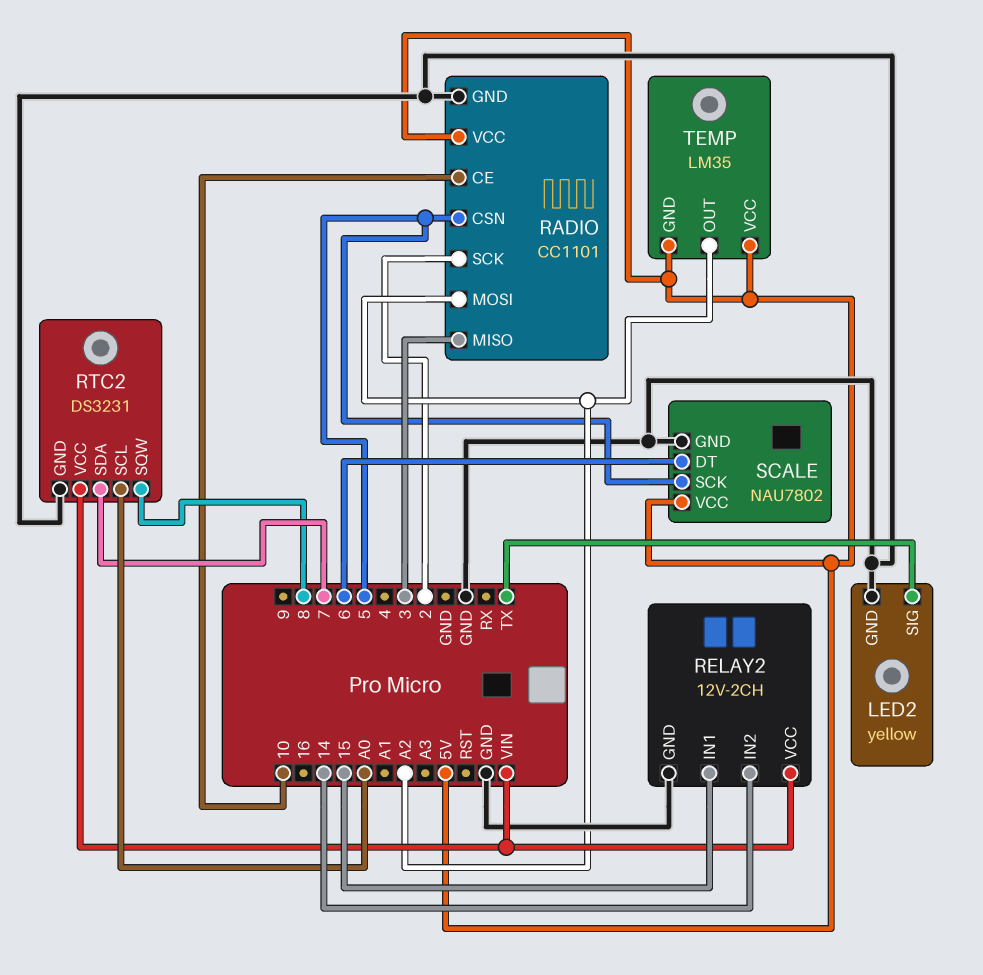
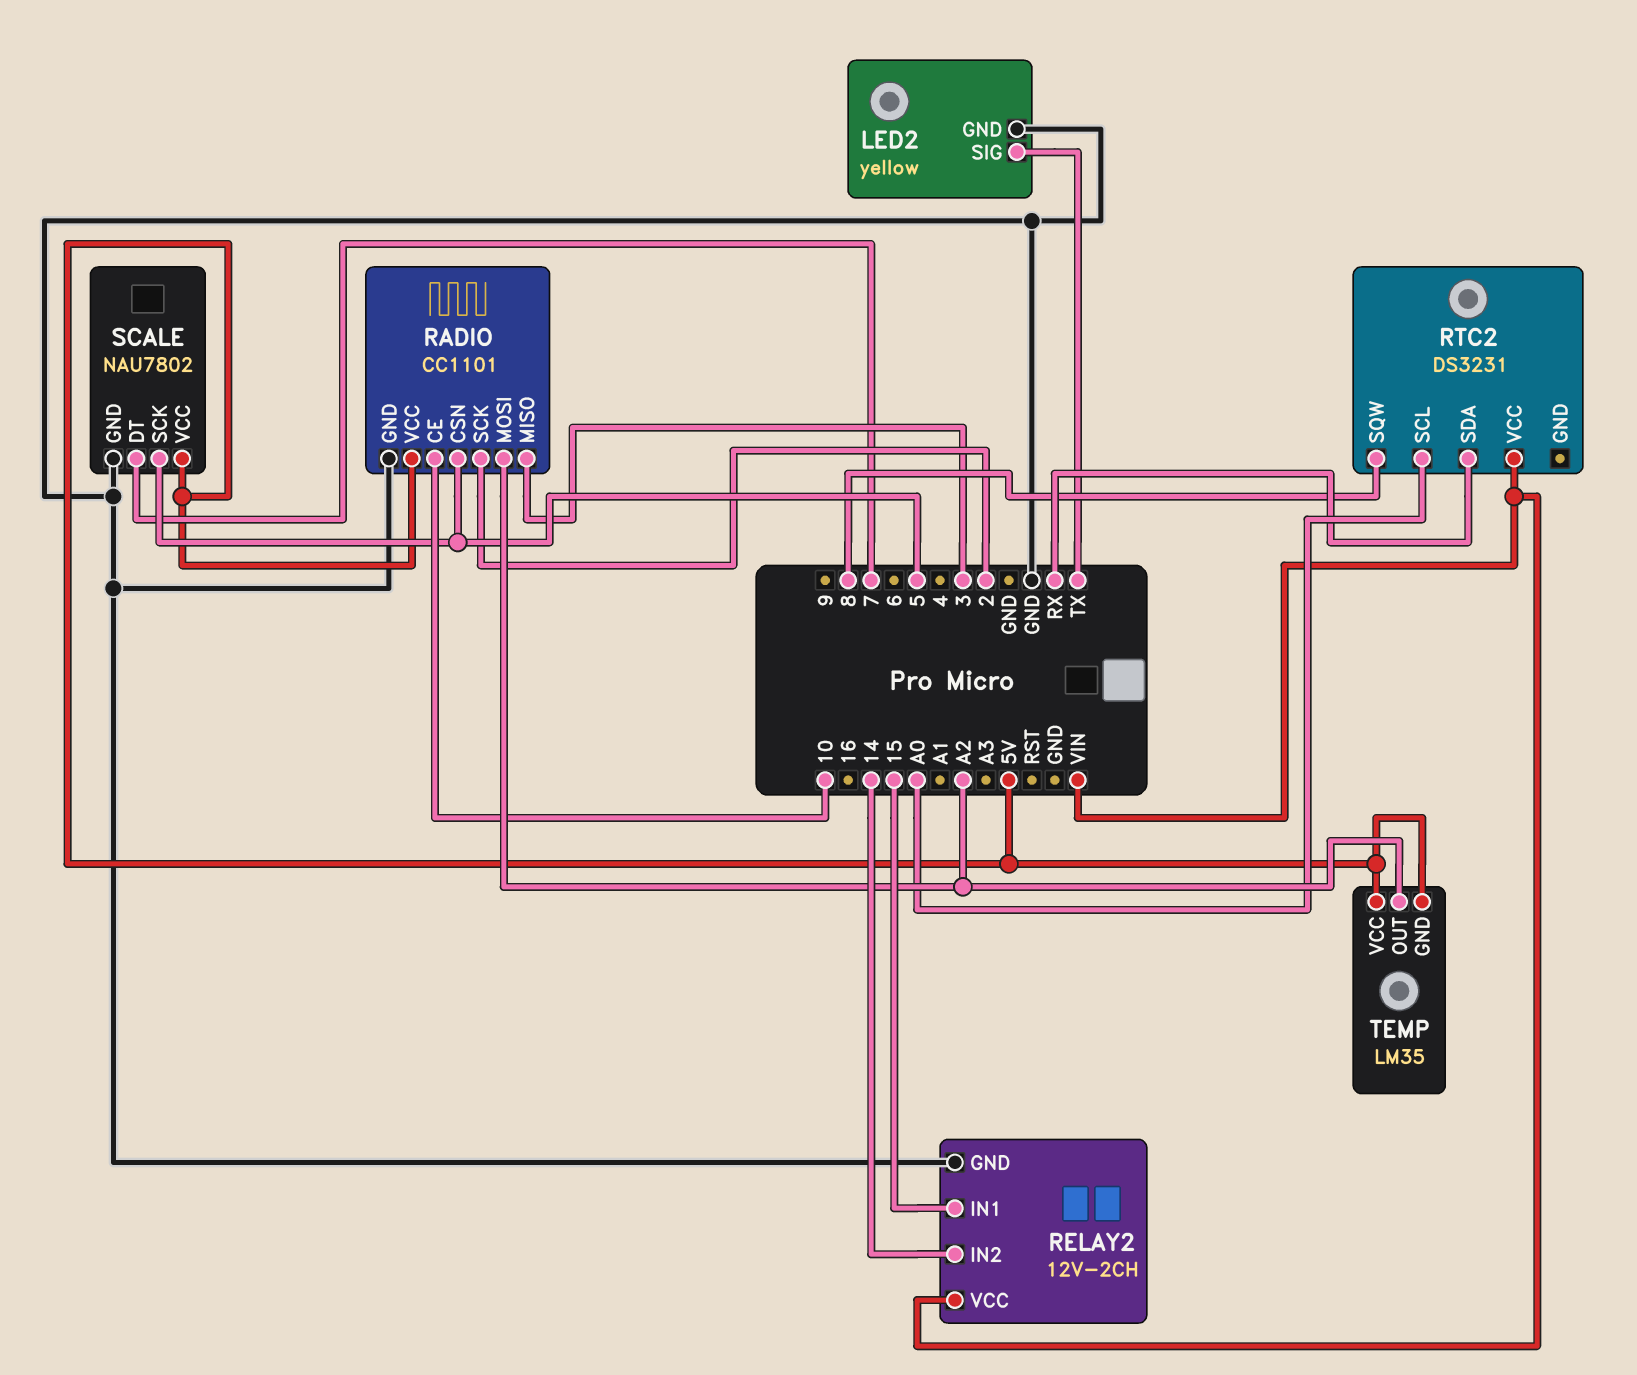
RTC2 pin GND: GND -> none
RTC2 pin SDA: 7 -> RX
SCALE pin DT: 6 -> 7

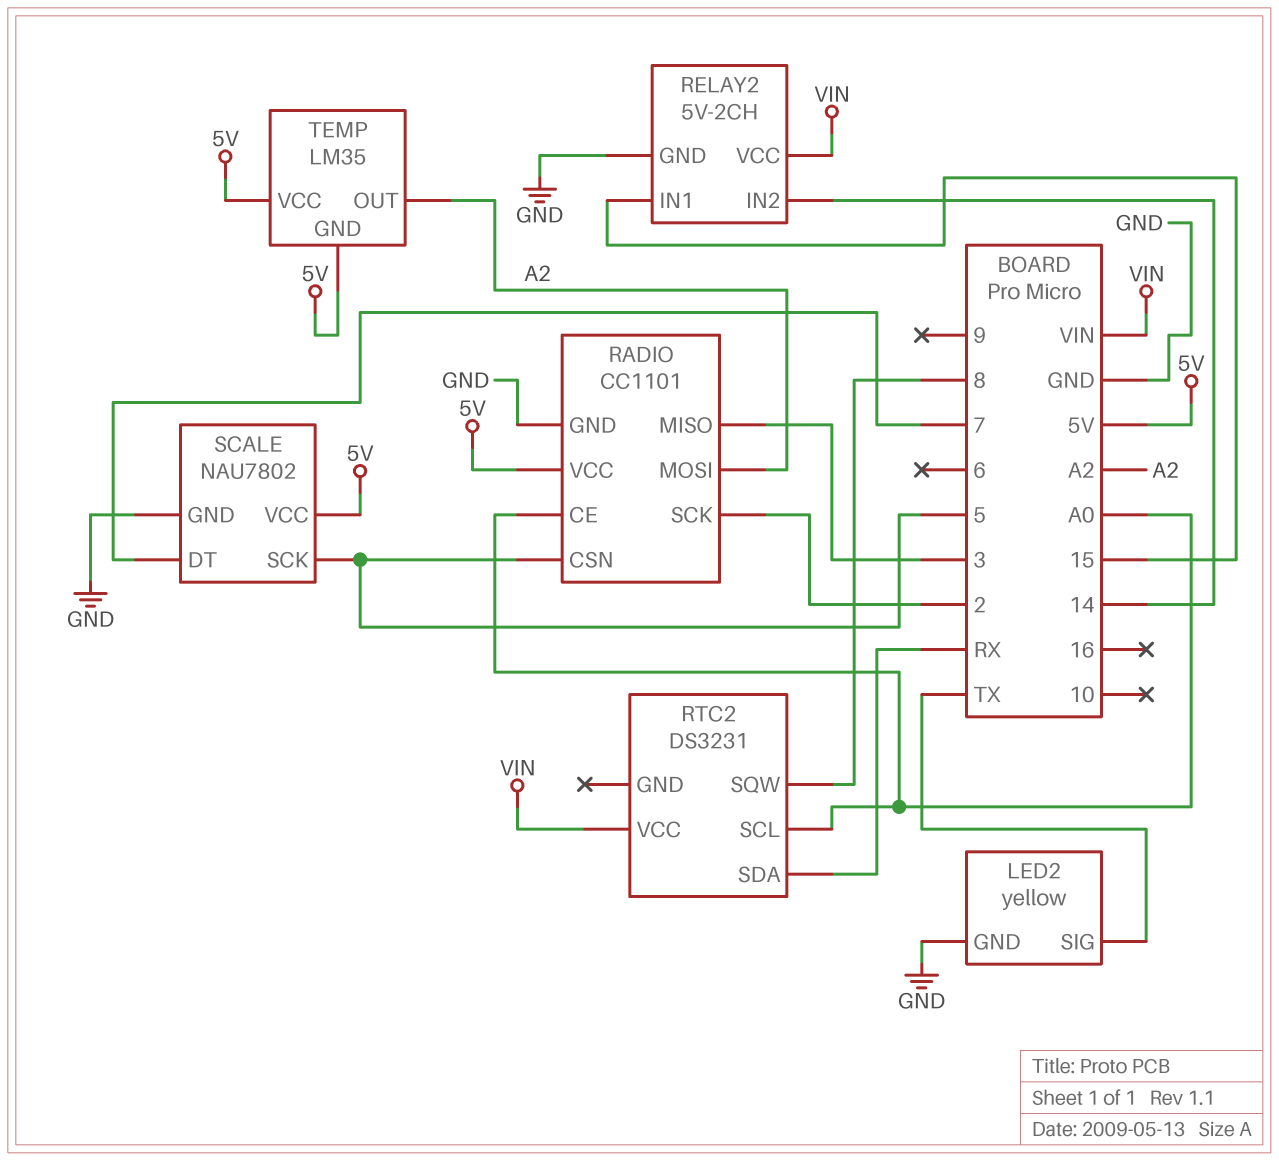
RADIO pin CE: 10 -> A0
RELAY2: 12V-2CH -> 5V-2CH

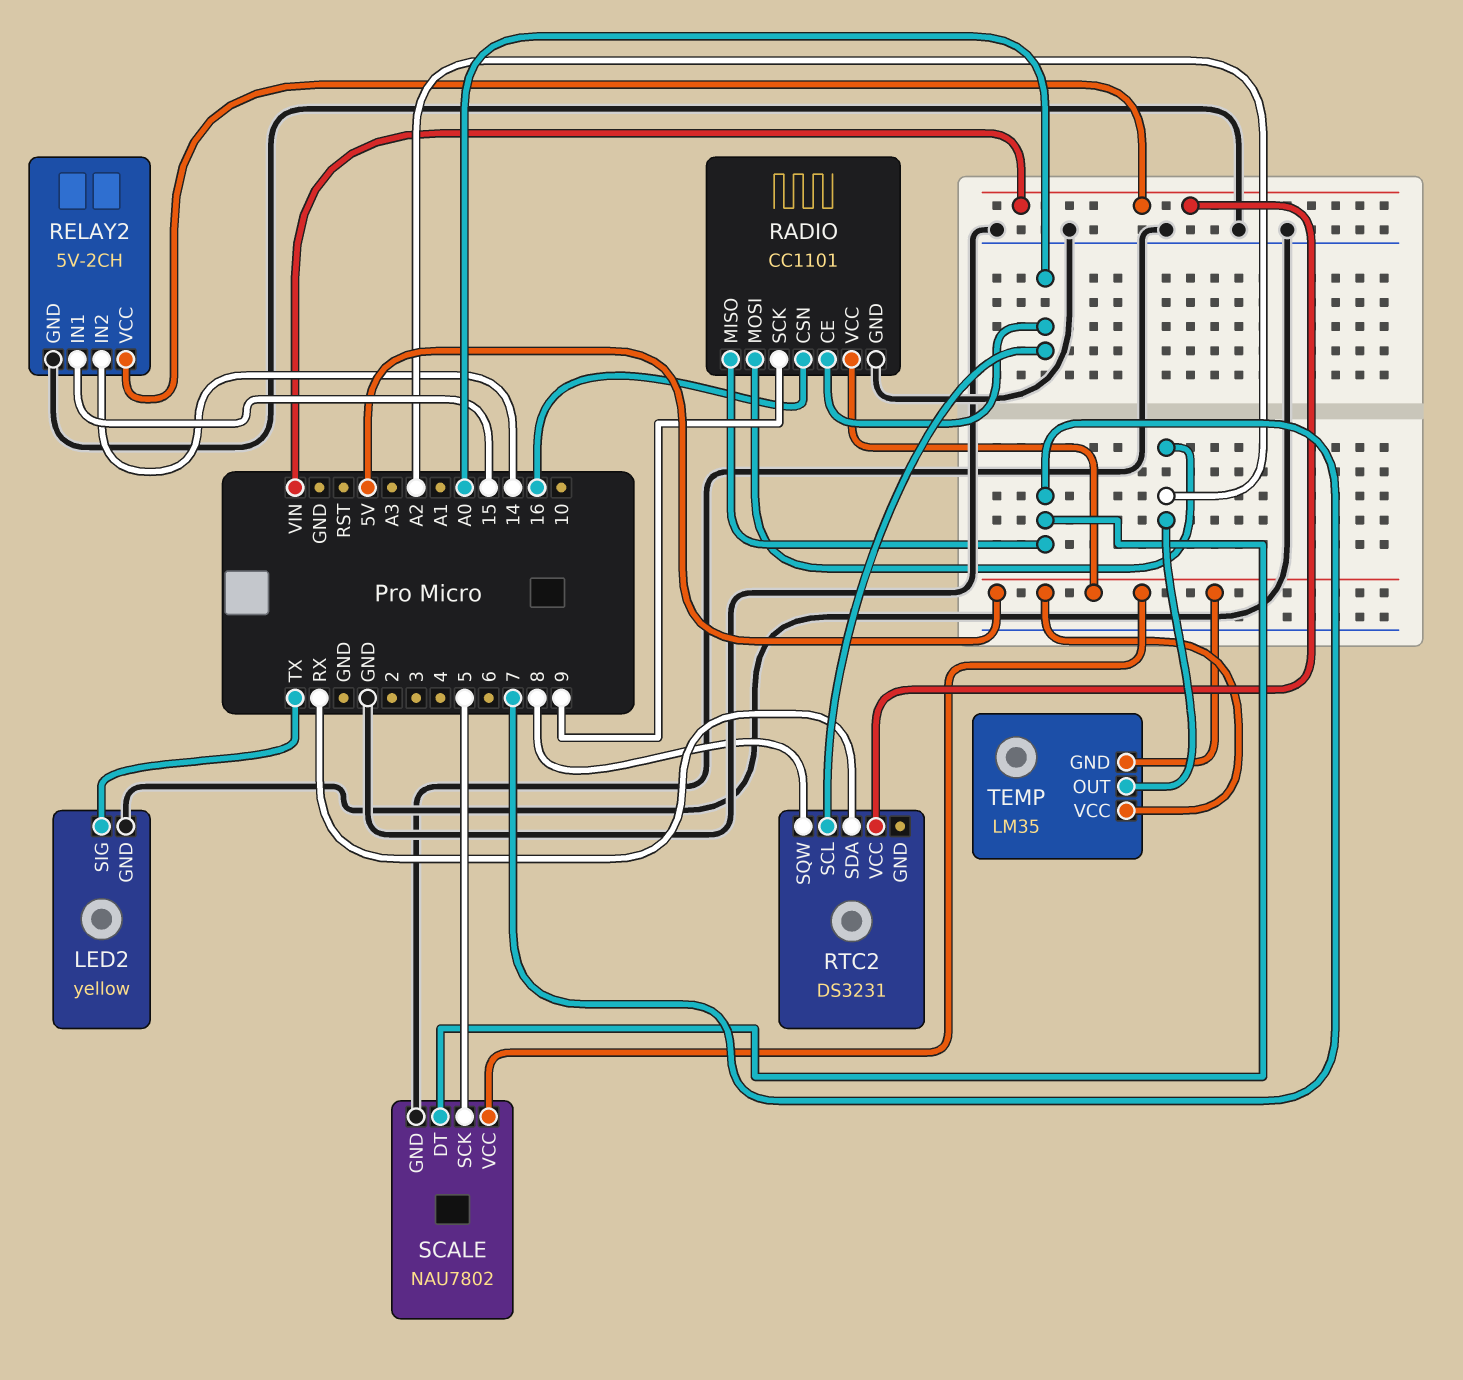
RADIO pin CSN: 5 -> 16
RADIO pin MISO: 3 -> 7
RADIO pin SCK: 2 -> 9

